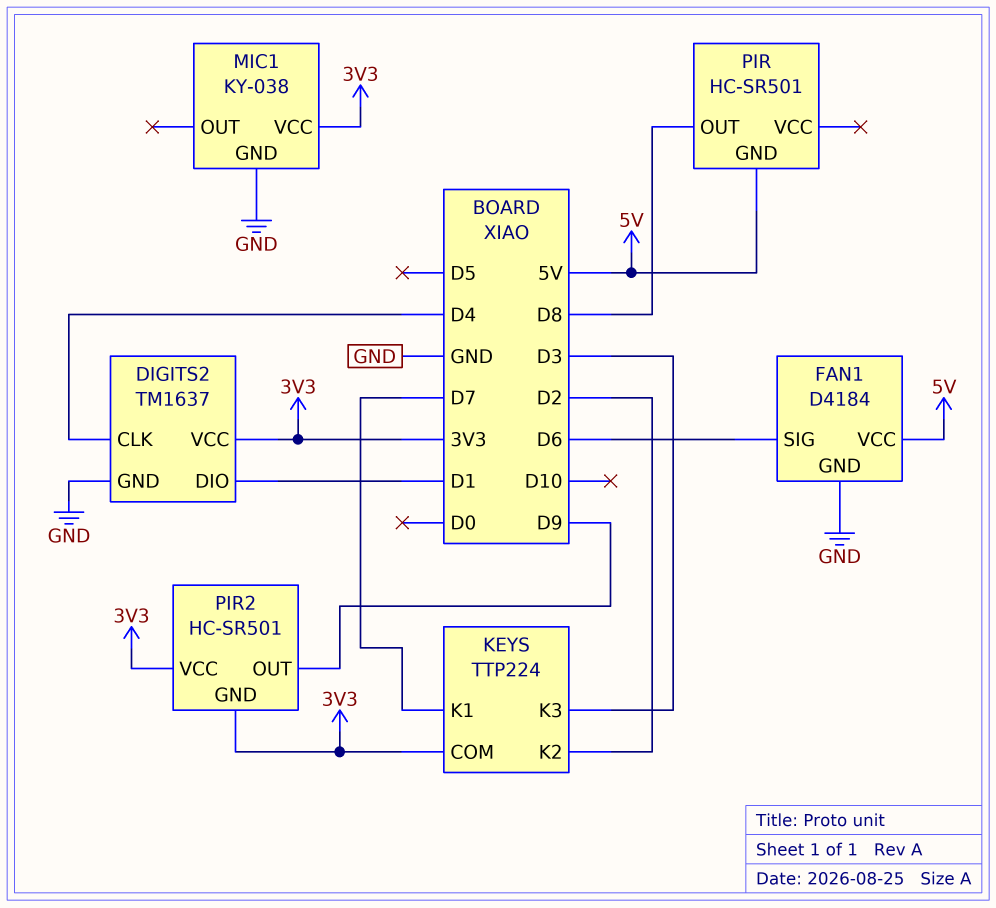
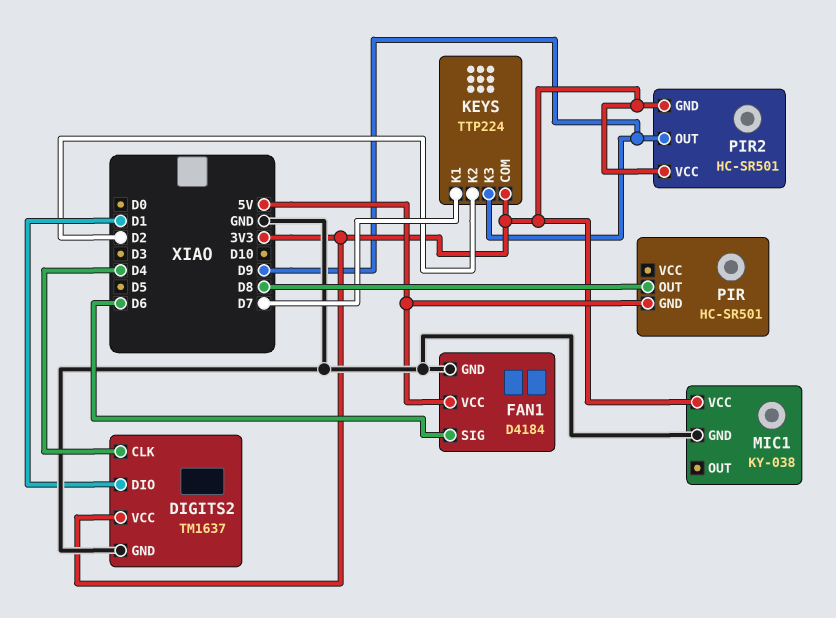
KEYS pin K3: D3 -> D9

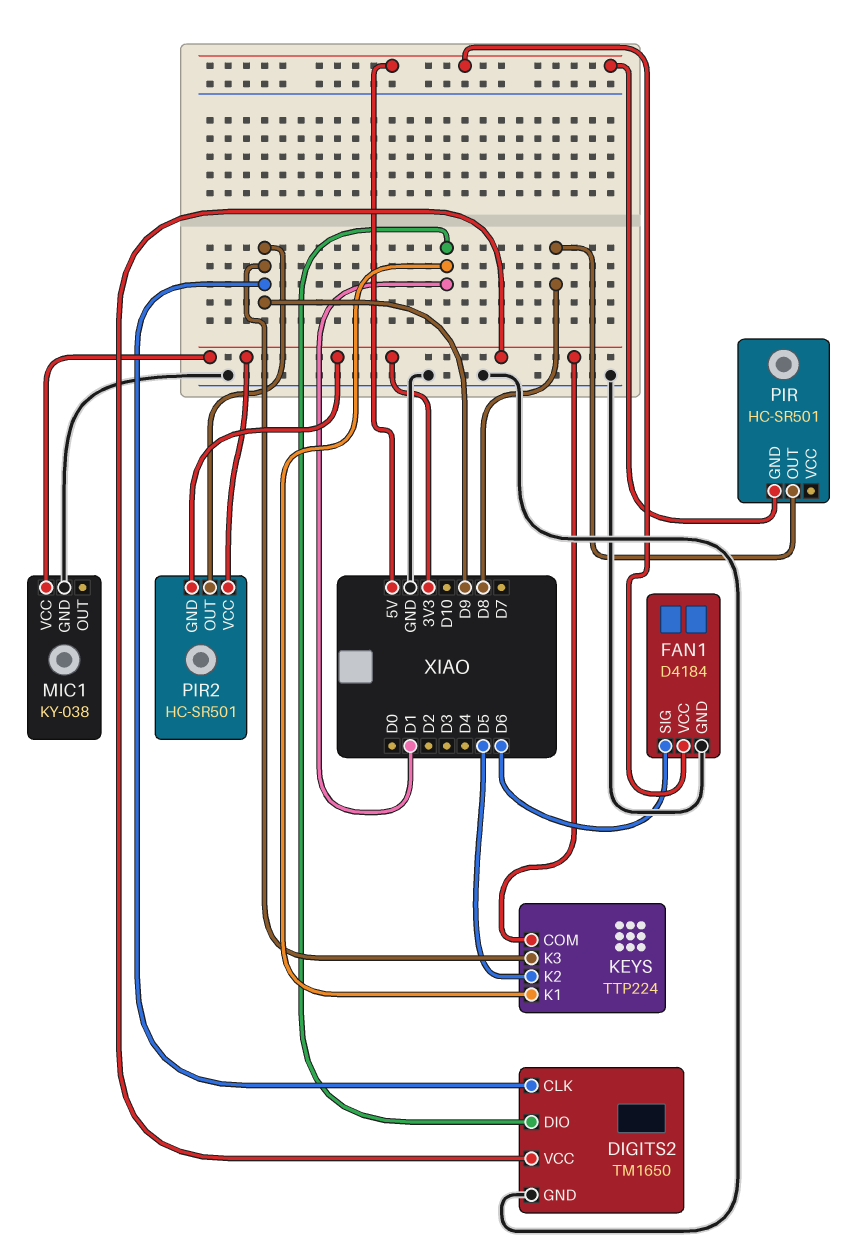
DIGITS2: TM1637 -> TM1650
DIGITS2 pin CLK: D4 -> D9
KEYS pin K1: D7 -> D1
KEYS pin K2: D2 -> D5

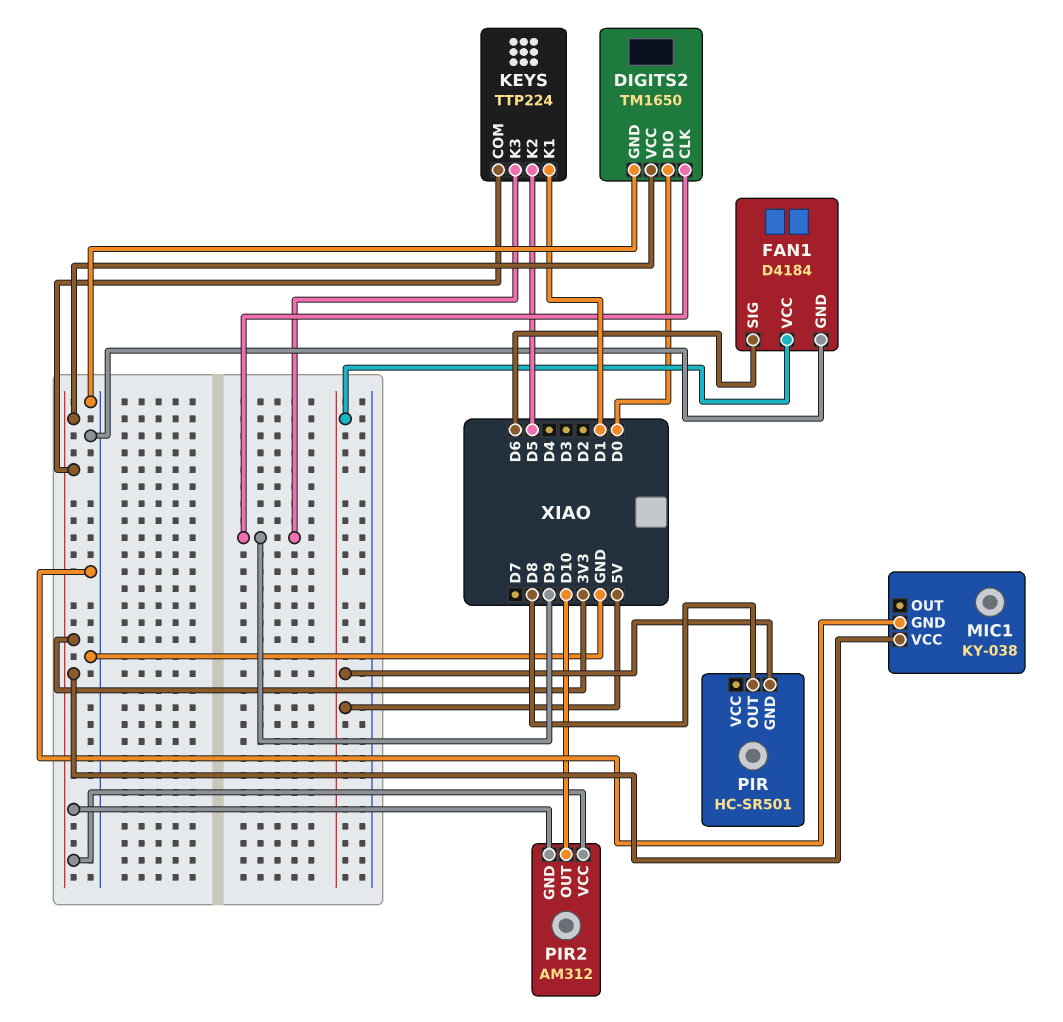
DIGITS2 pin DIO: D1 -> D0
PIR2: HC-SR501 -> AM312
PIR2 pin OUT: D9 -> D10

